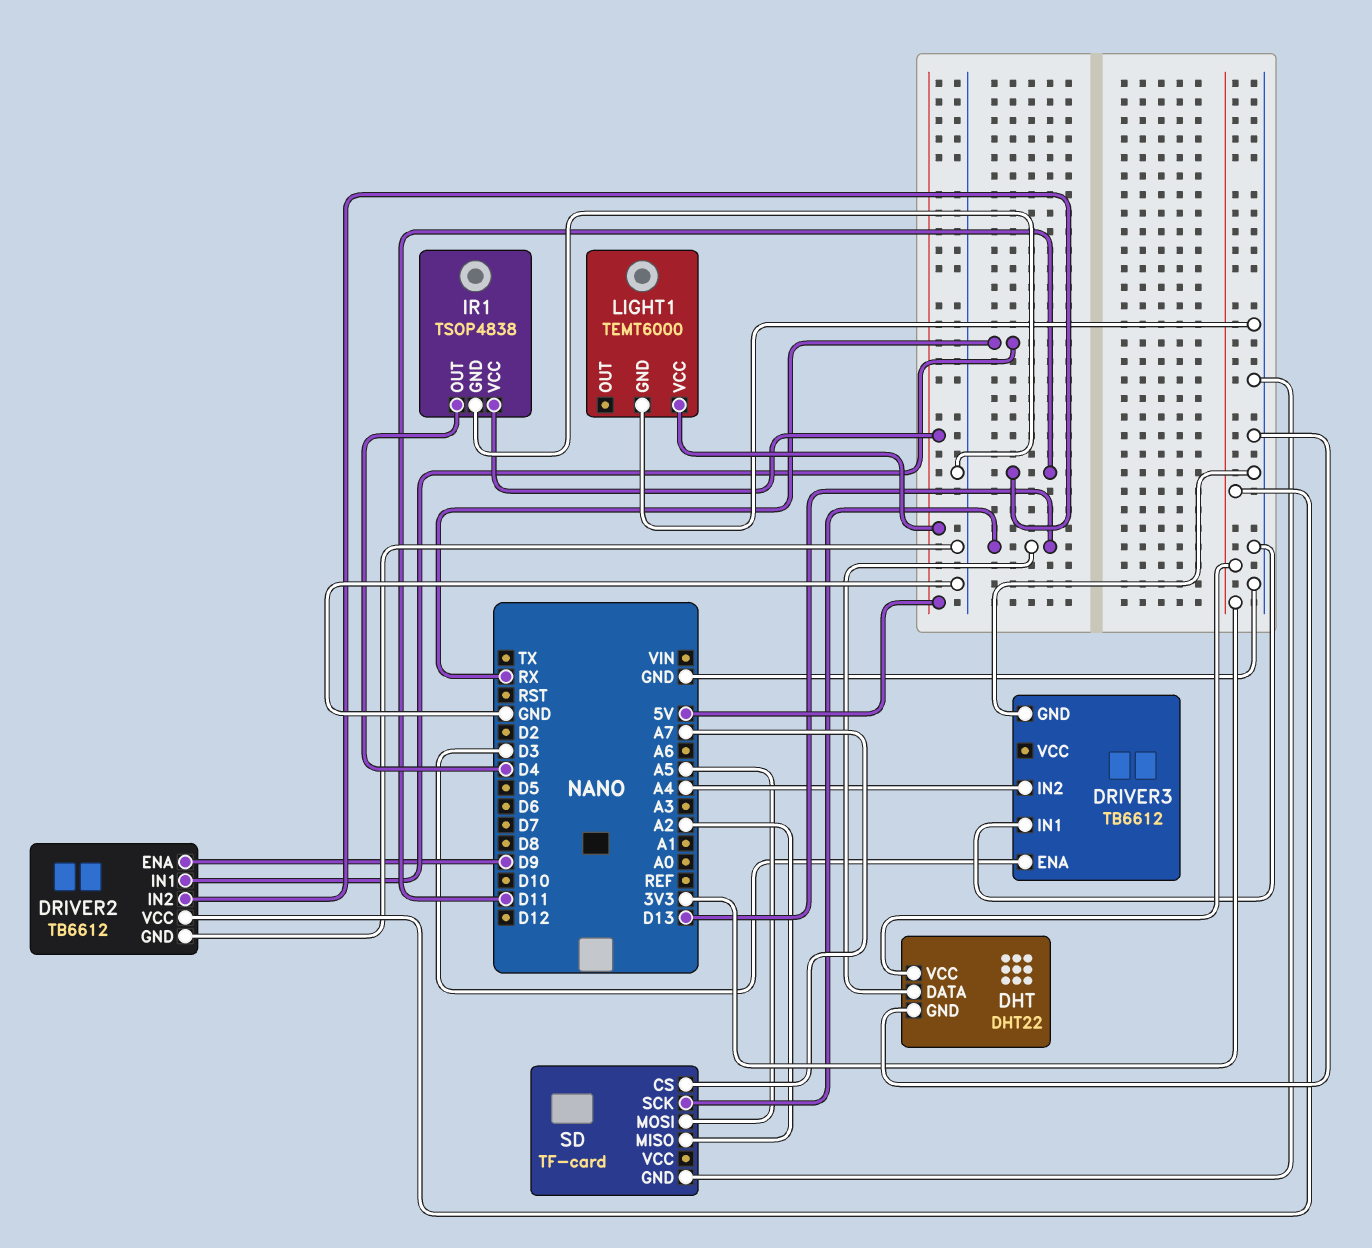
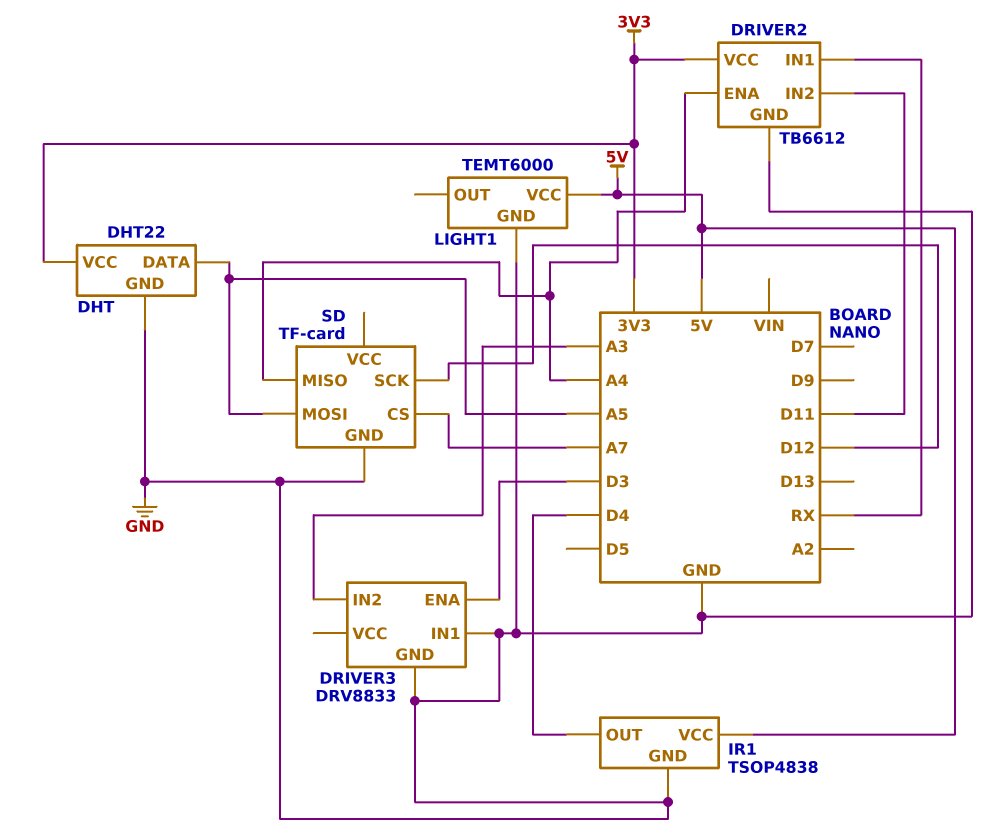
DHT pin DATA: D13 -> A5
DRIVER2 pin ENA: D9 -> A4
DRIVER3: TB6612 -> DRV8833
DRIVER3 pin IN2: A4 -> A3
SD pin MISO: A2 -> A4
SD pin SCK: D13 -> D12

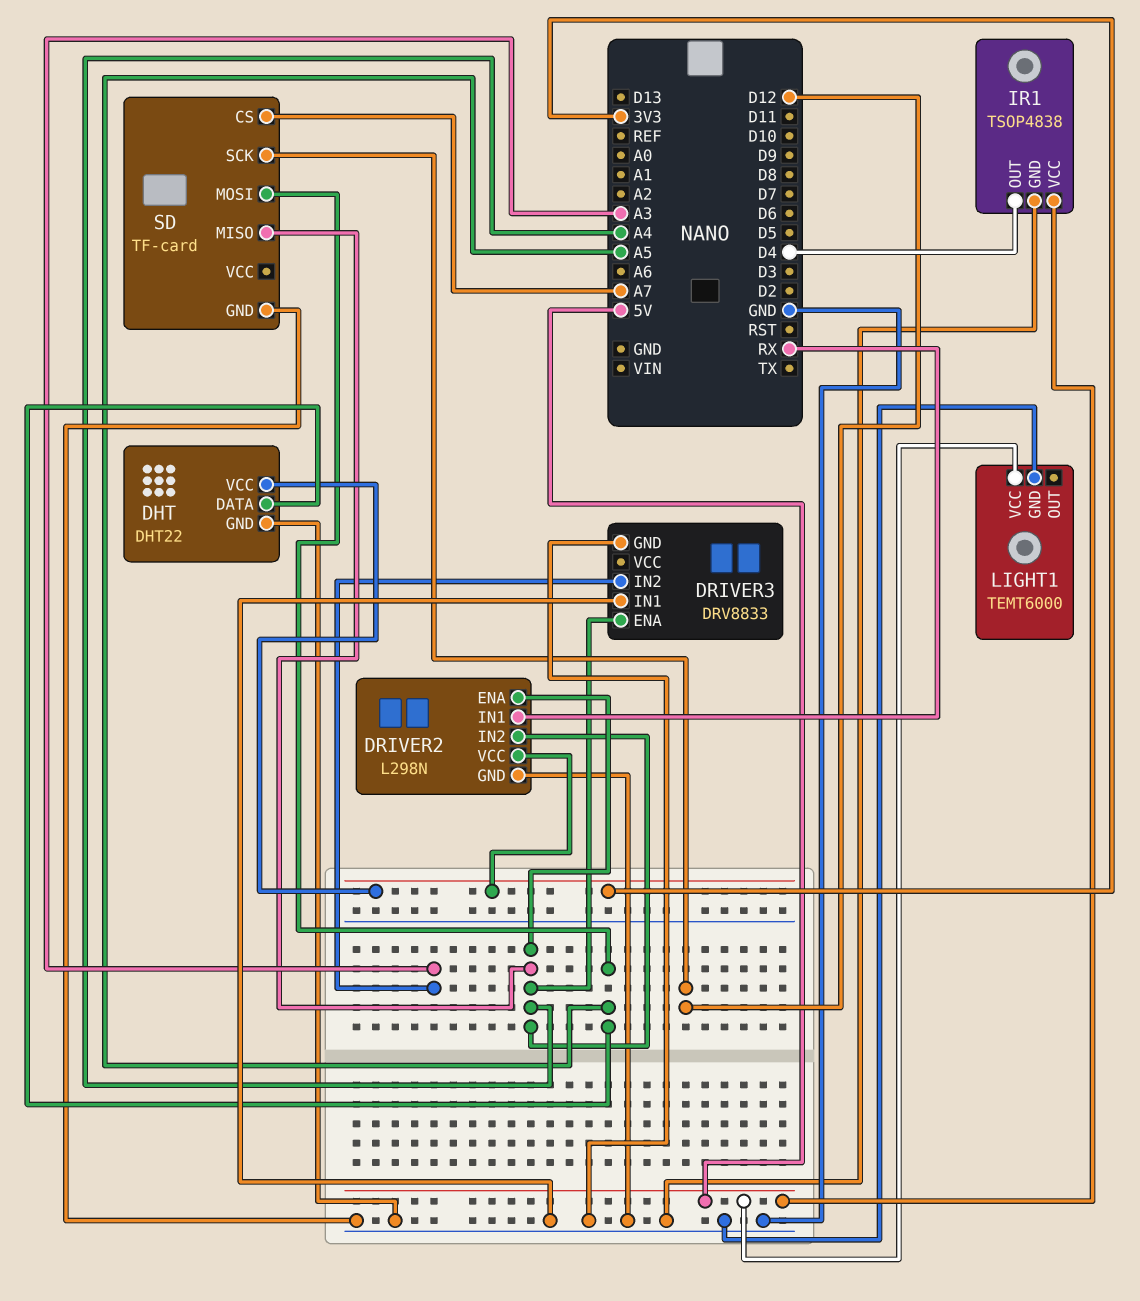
DRIVER2: TB6612 -> L298N
DRIVER2 pin IN2: D11 -> A4
DRIVER3 pin ENA: D3 -> A4

